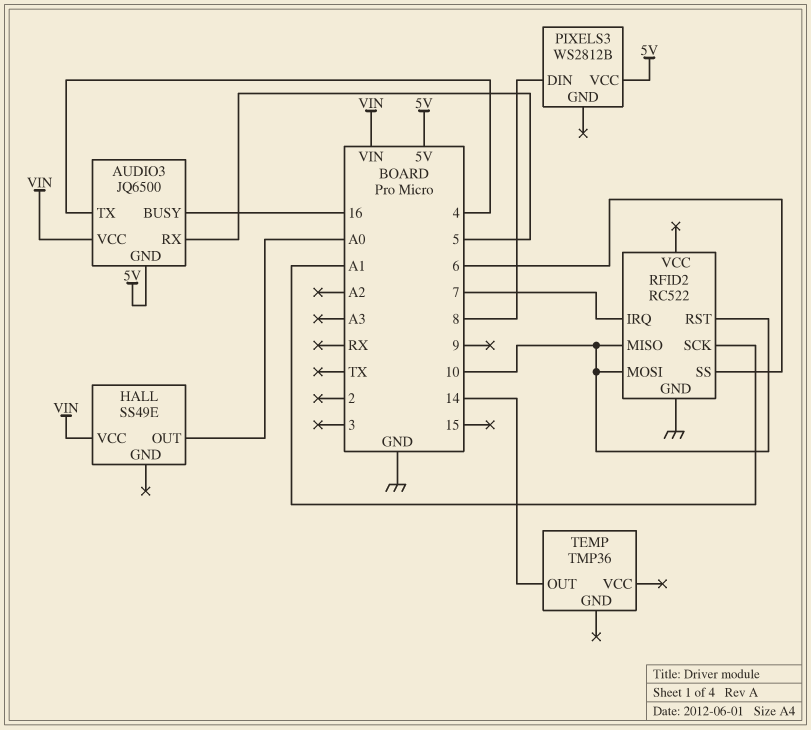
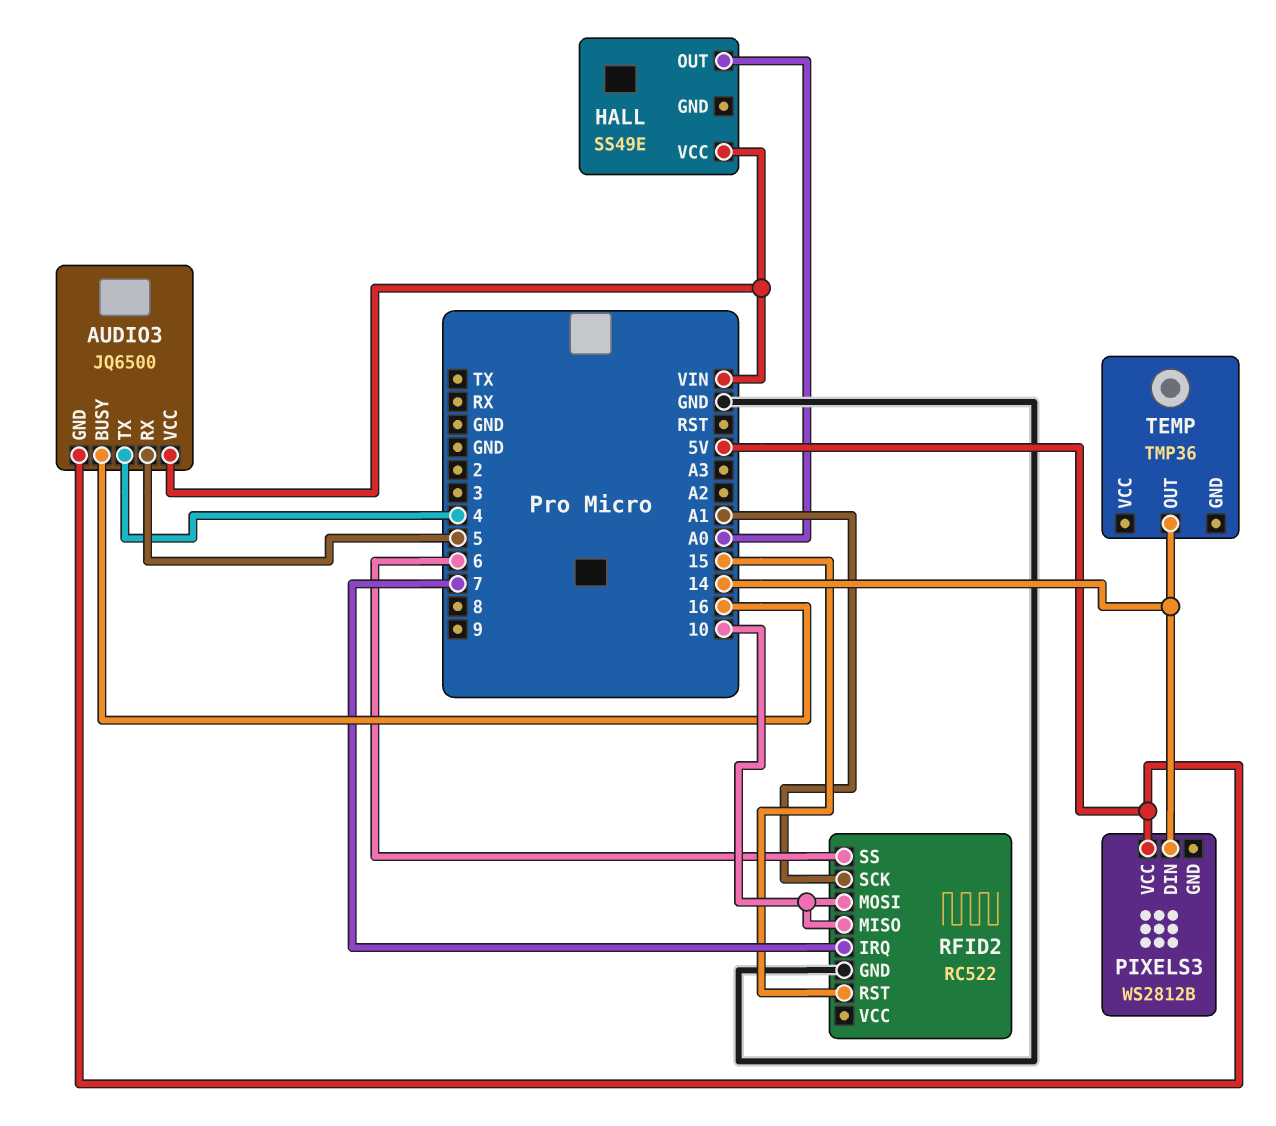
PIXELS3 pin DIN: 8 -> 14
RFID2 pin RST: 10 -> 15

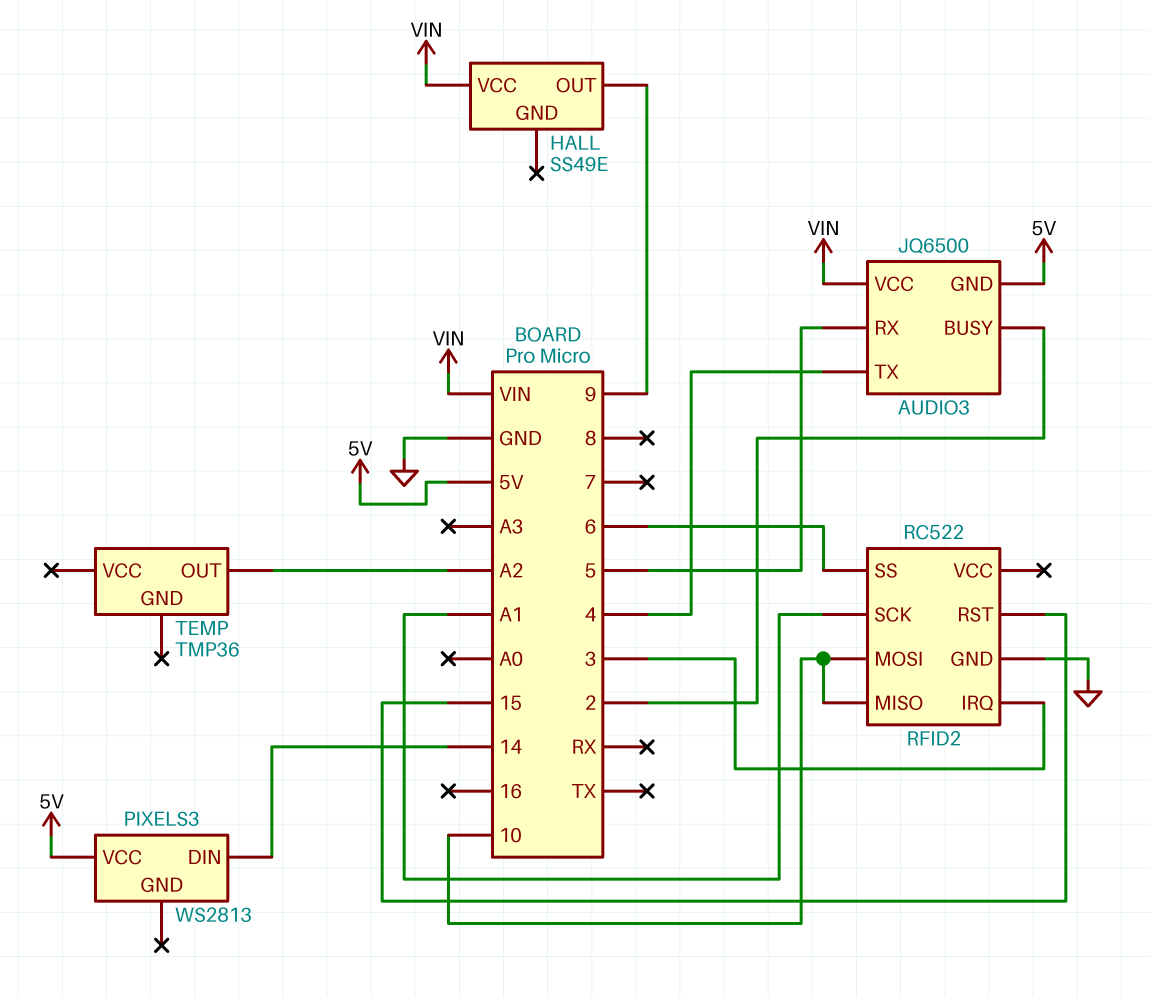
AUDIO3 pin BUSY: 16 -> 2
HALL pin OUT: A0 -> 9
PIXELS3: WS2812B -> WS2813
RFID2 pin IRQ: 7 -> 3
TEMP pin OUT: 14 -> A2

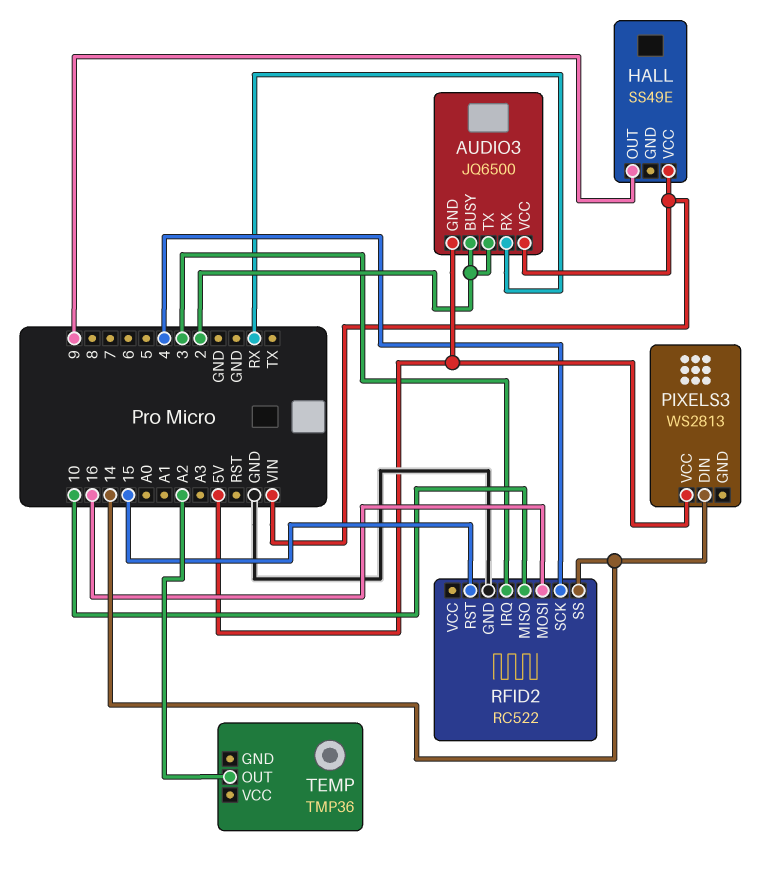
AUDIO3 pin RX: 5 -> RX
AUDIO3 pin TX: 4 -> 2
RFID2 pin MOSI: 10 -> 16
RFID2 pin SCK: A1 -> 4
RFID2 pin SS: 6 -> 14

